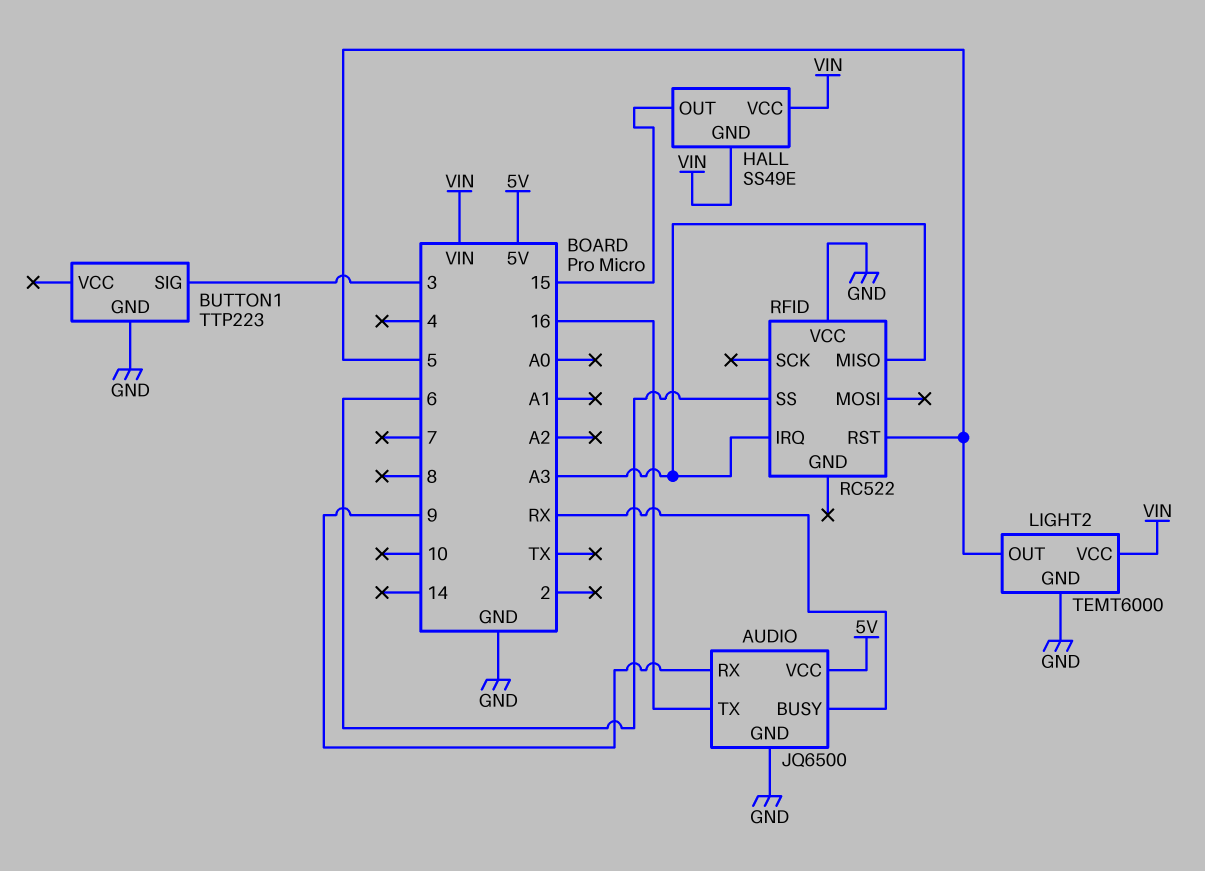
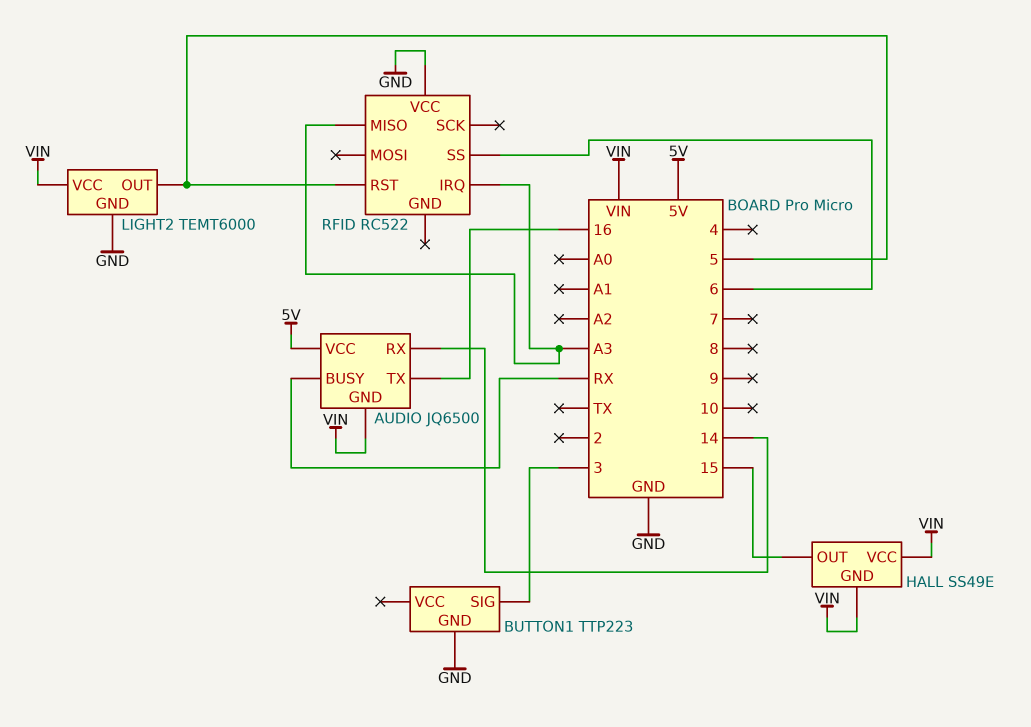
AUDIO pin GND: GND -> VIN
AUDIO pin RX: 9 -> 14

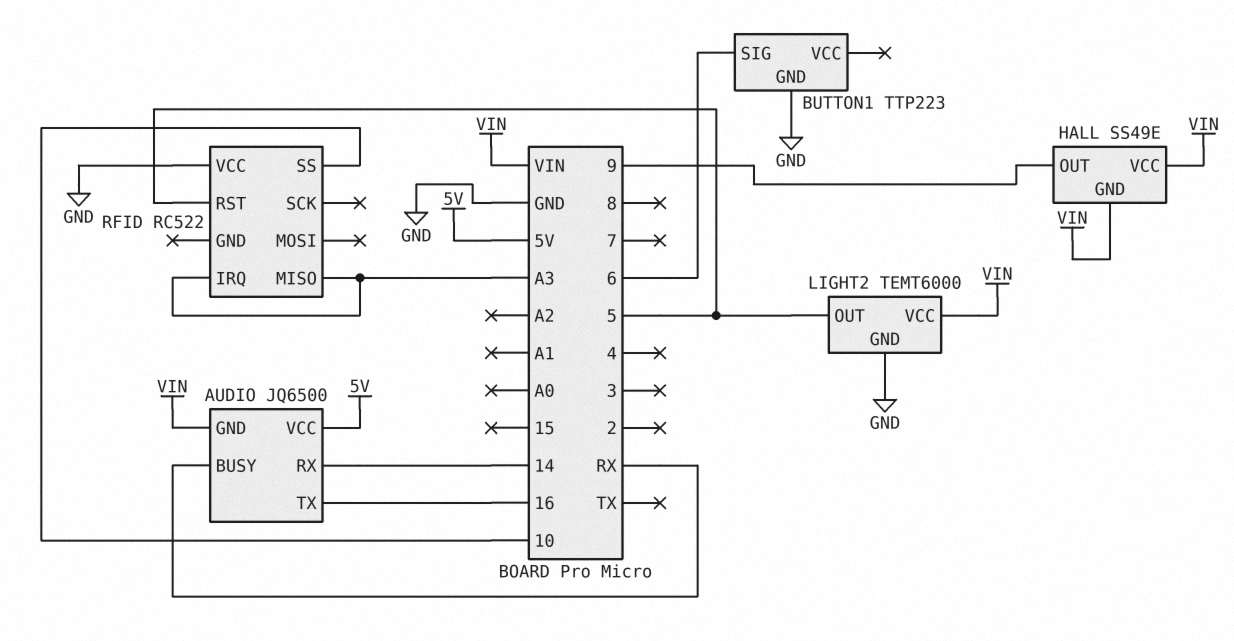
BUTTON1 pin SIG: 3 -> 6
HALL pin OUT: 15 -> 9
RFID pin SS: 6 -> 10

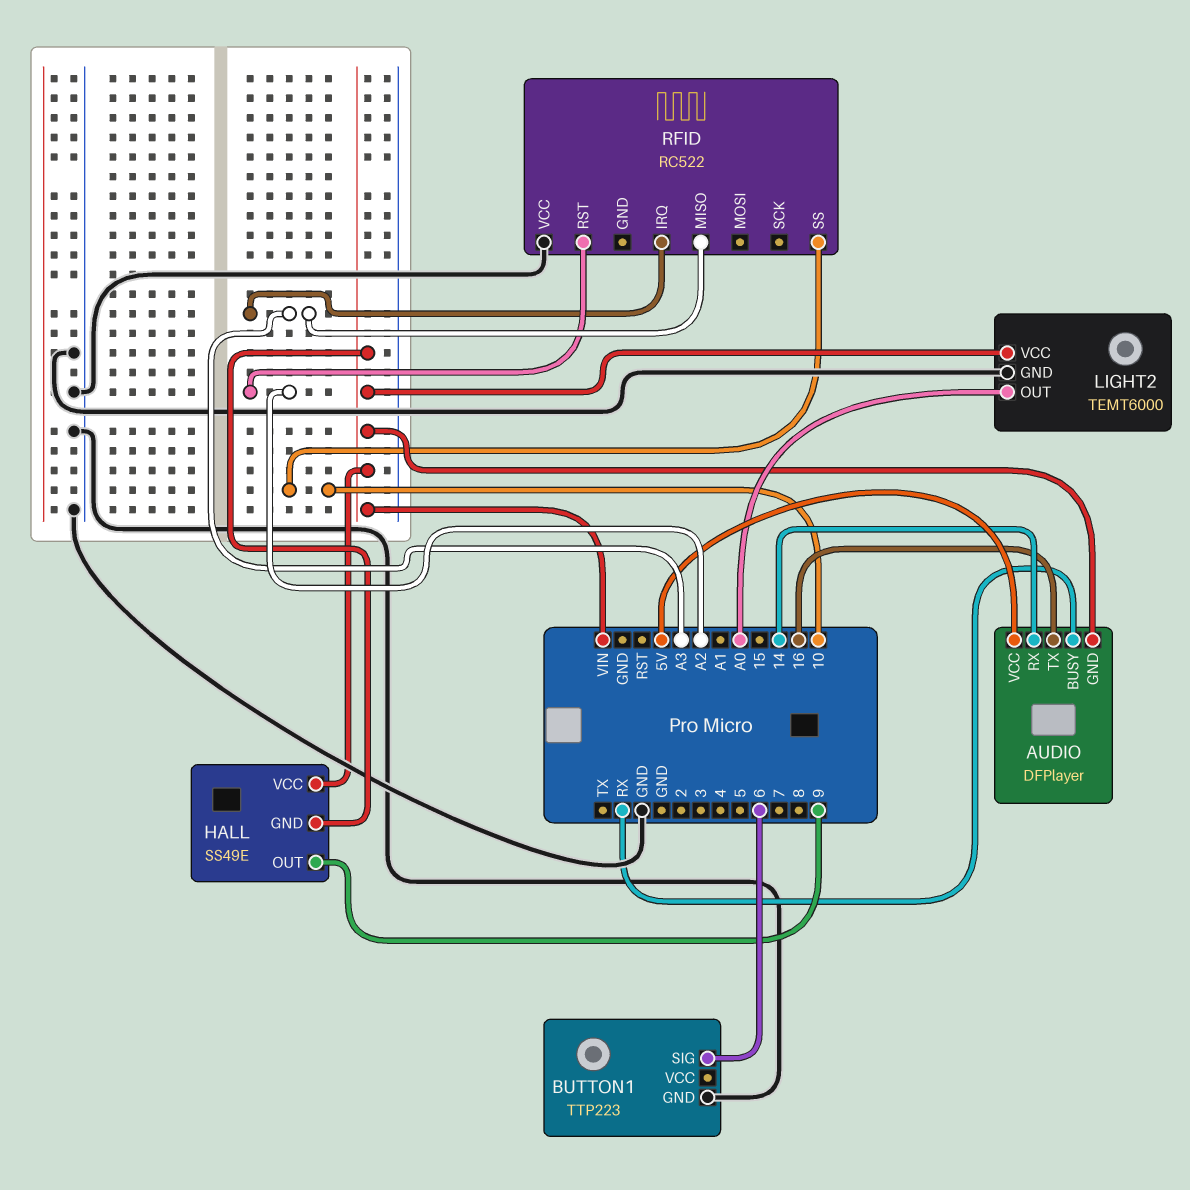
AUDIO: JQ6500 -> DFPlayer
LIGHT2 pin OUT: 5 -> A0
RFID pin RST: 5 -> A2

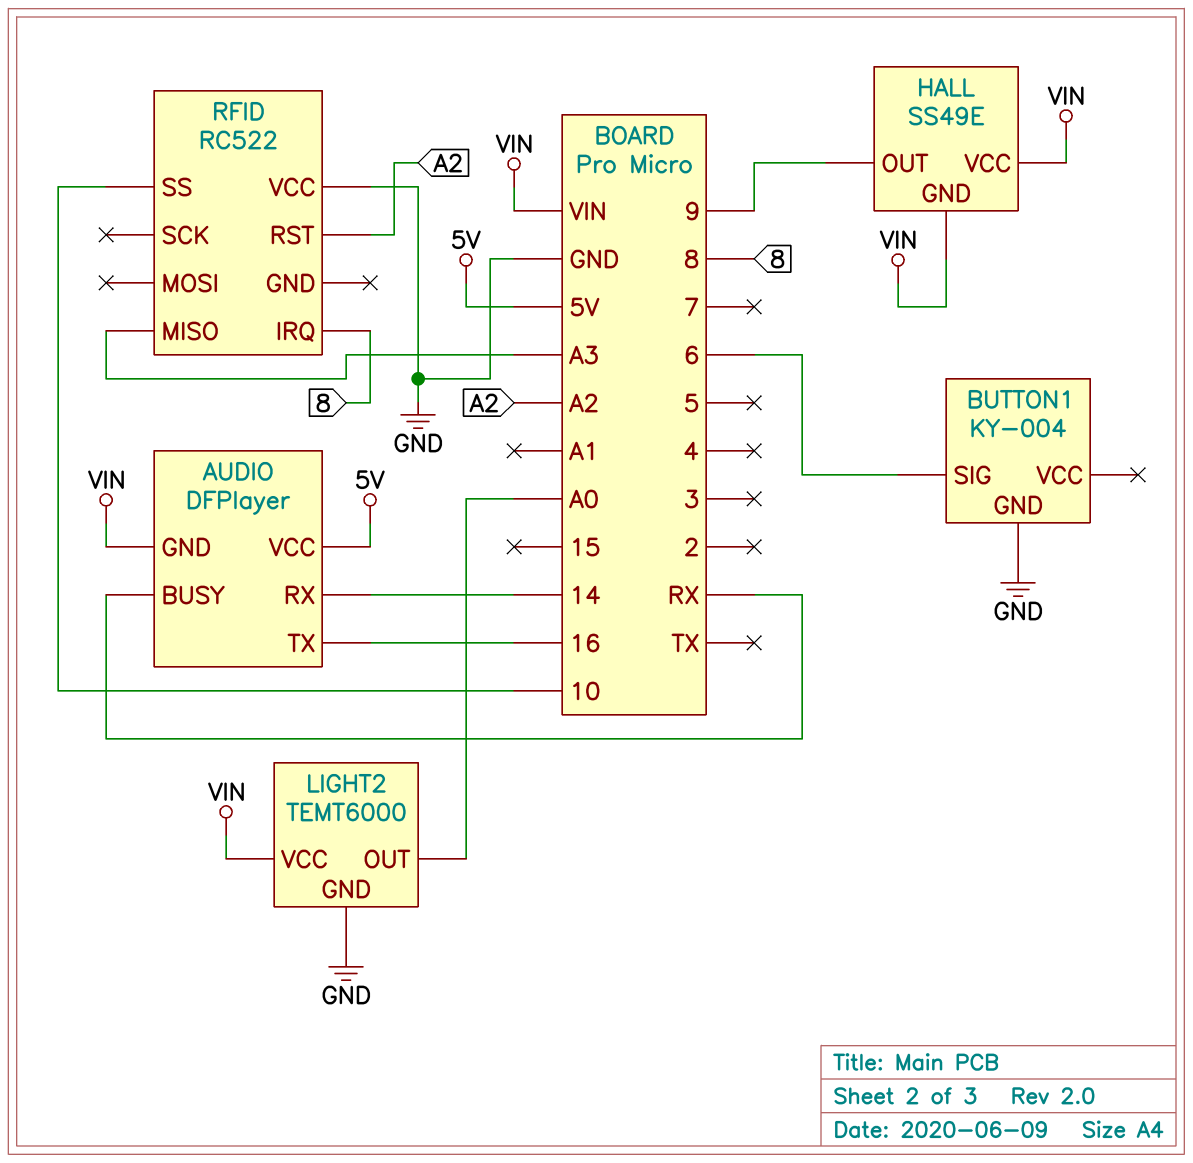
BUTTON1: TTP223 -> KY-004
RFID pin IRQ: A3 -> 8

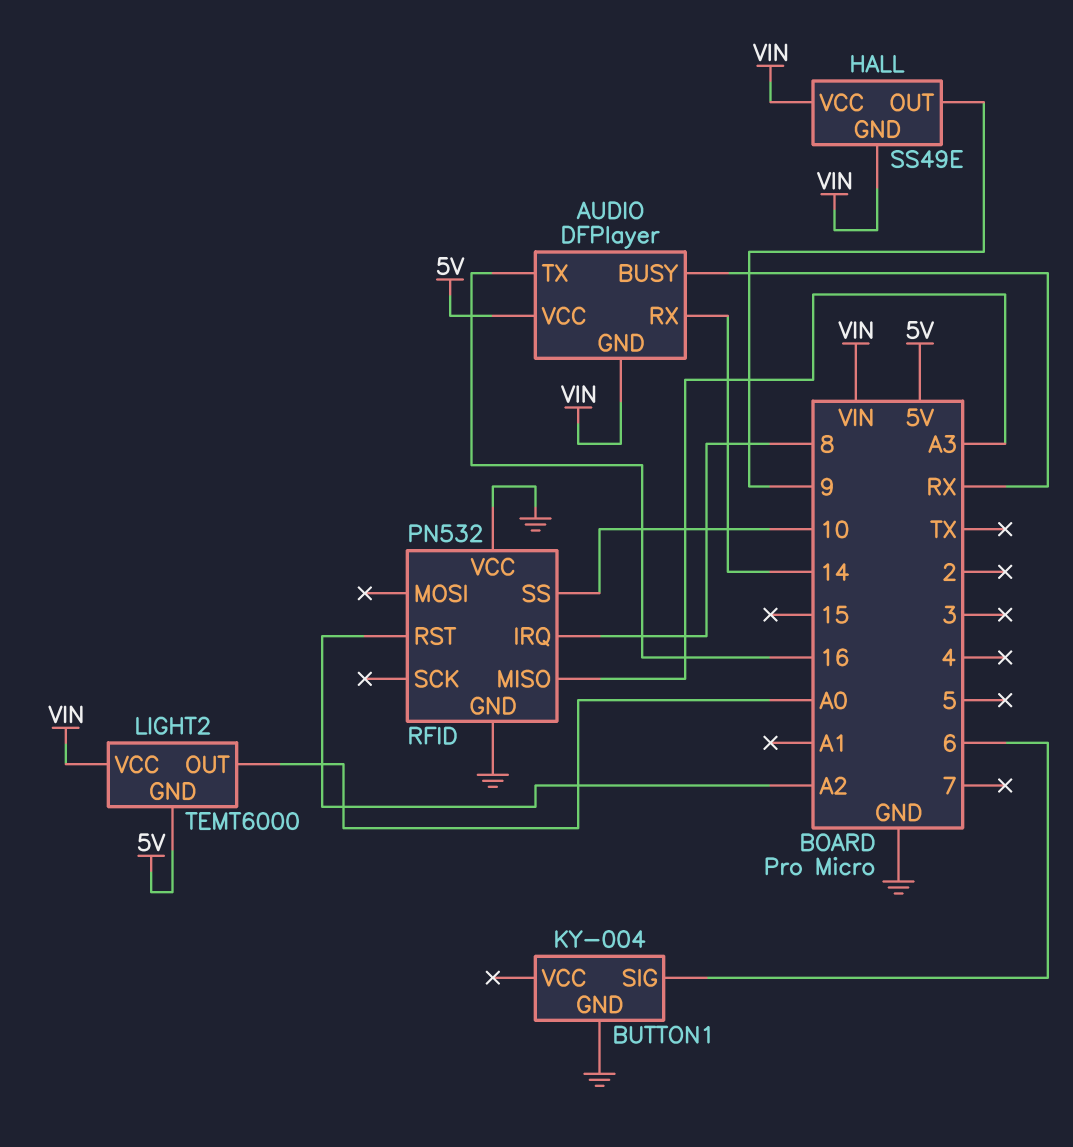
LIGHT2 pin GND: GND -> 5V
RFID: RC522 -> PN532
RFID pin GND: none -> GND

